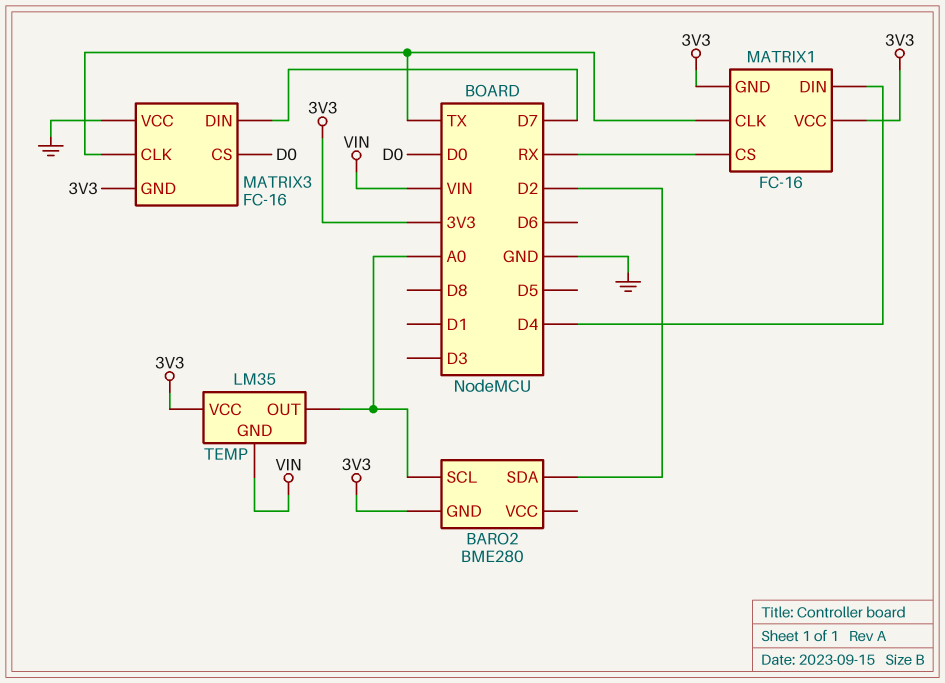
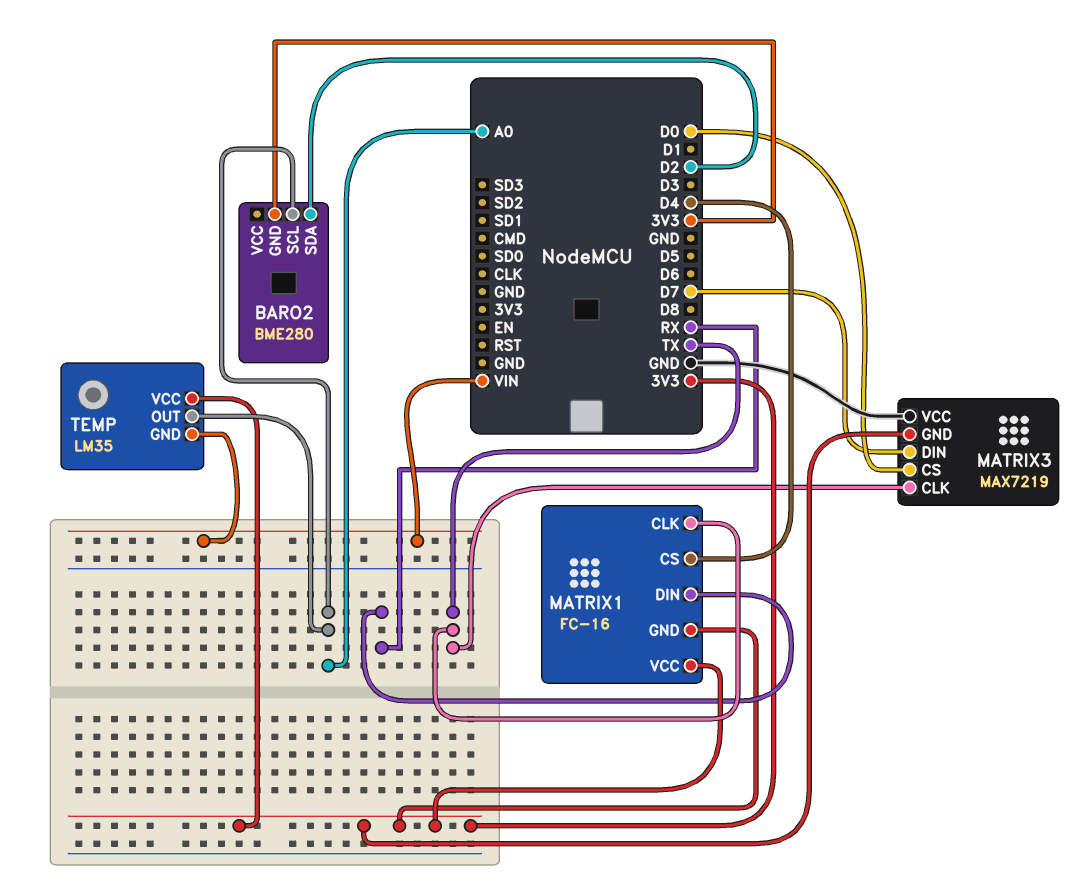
MATRIX1 pin CS: RX -> D4
MATRIX1 pin DIN: D4 -> RX
MATRIX3: FC-16 -> MAX7219

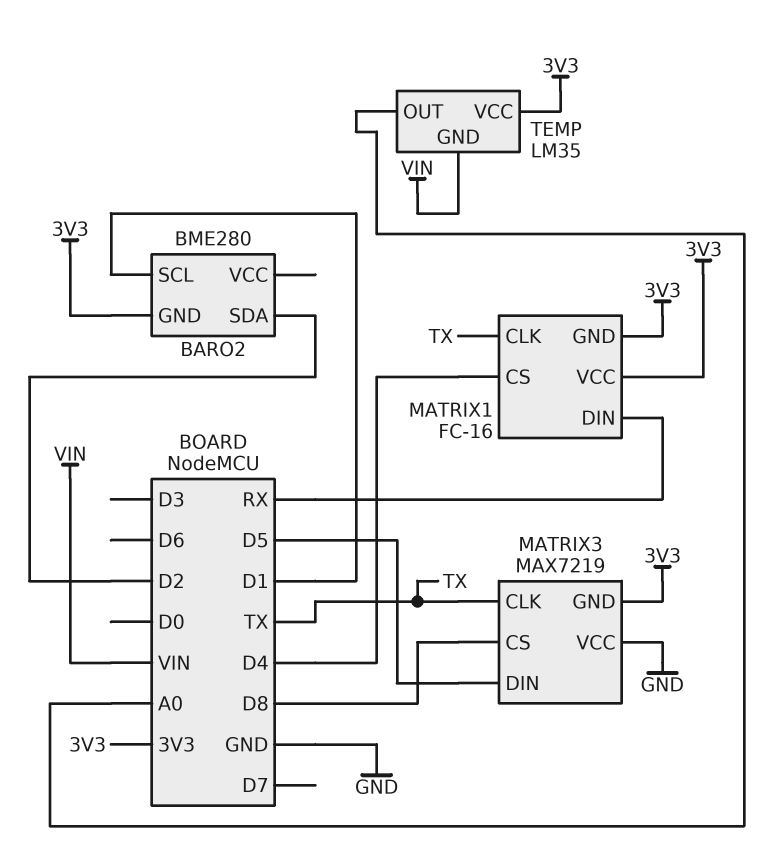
BARO2 pin SCL: A0 -> D1
MATRIX3 pin CS: D0 -> D8
MATRIX3 pin DIN: D7 -> D5

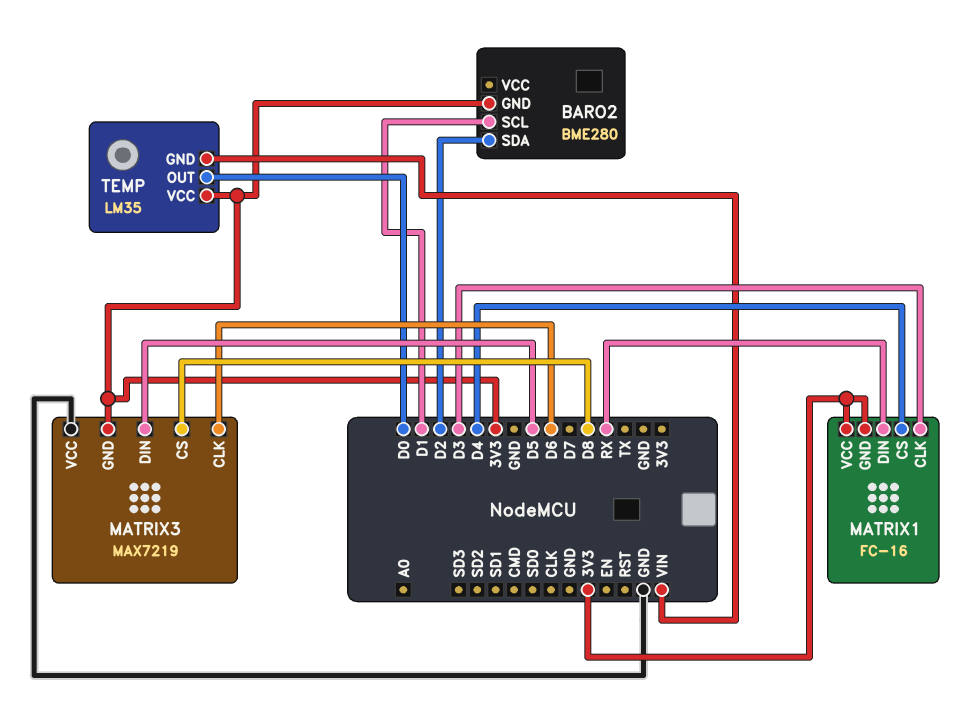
MATRIX1 pin CLK: TX -> D3
MATRIX3 pin CLK: TX -> D6
TEMP pin OUT: A0 -> D0

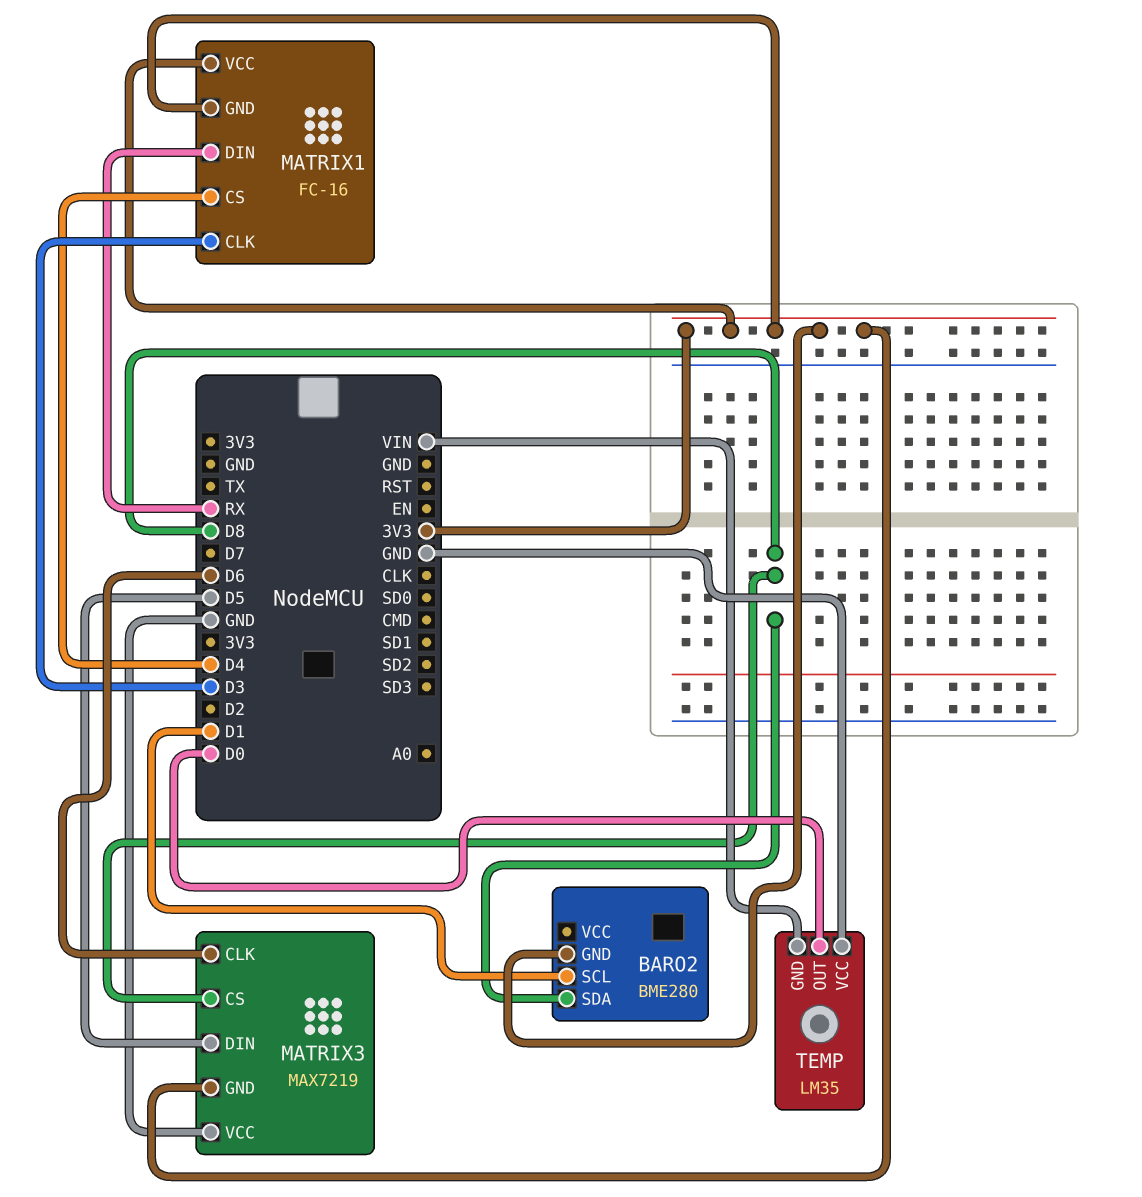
BARO2 pin SDA: D2 -> D8
TEMP pin VCC: 3V3 -> GND

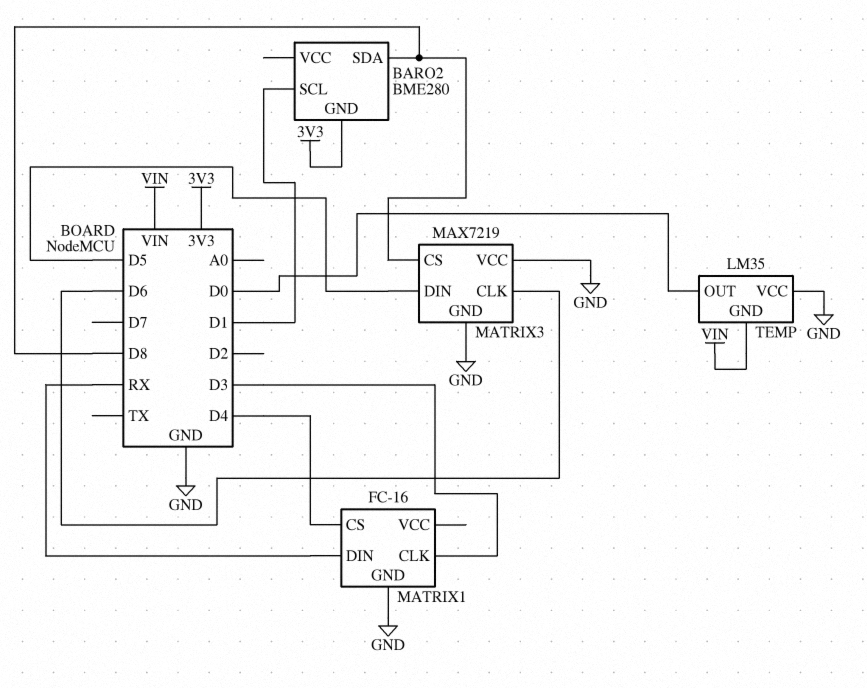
MATRIX1 pin GND: 3V3 -> GND
MATRIX1 pin VCC: 3V3 -> none
MATRIX3 pin GND: 3V3 -> GND

